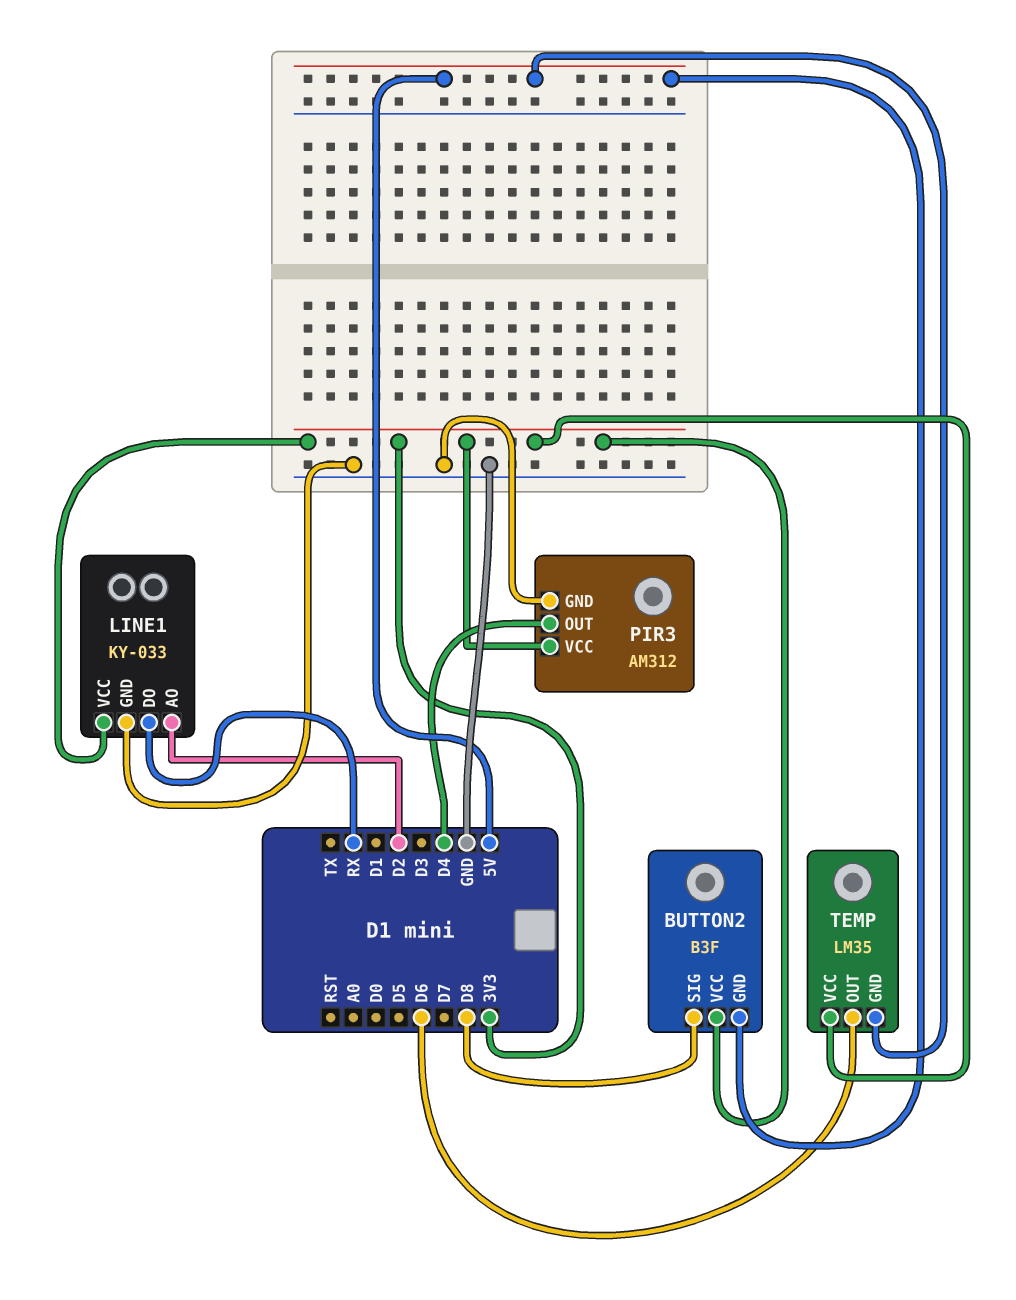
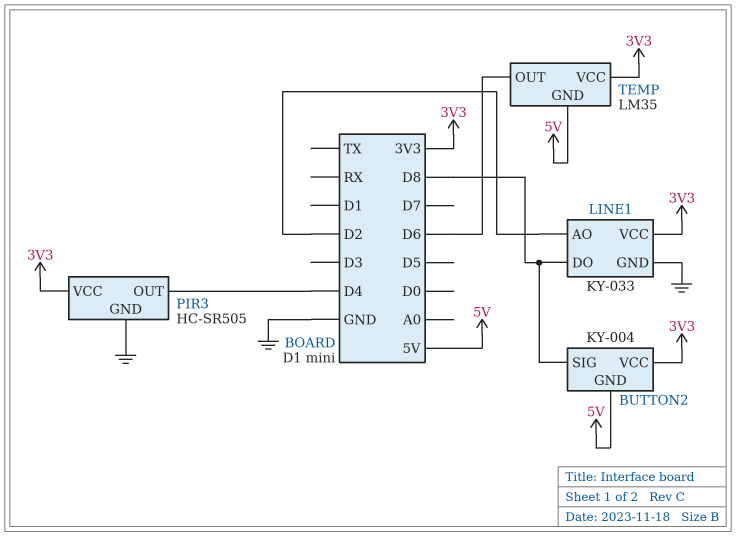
BUTTON2: B3F -> KY-004
LINE1 pin DO: RX -> D8
PIR3: AM312 -> HC-SR505

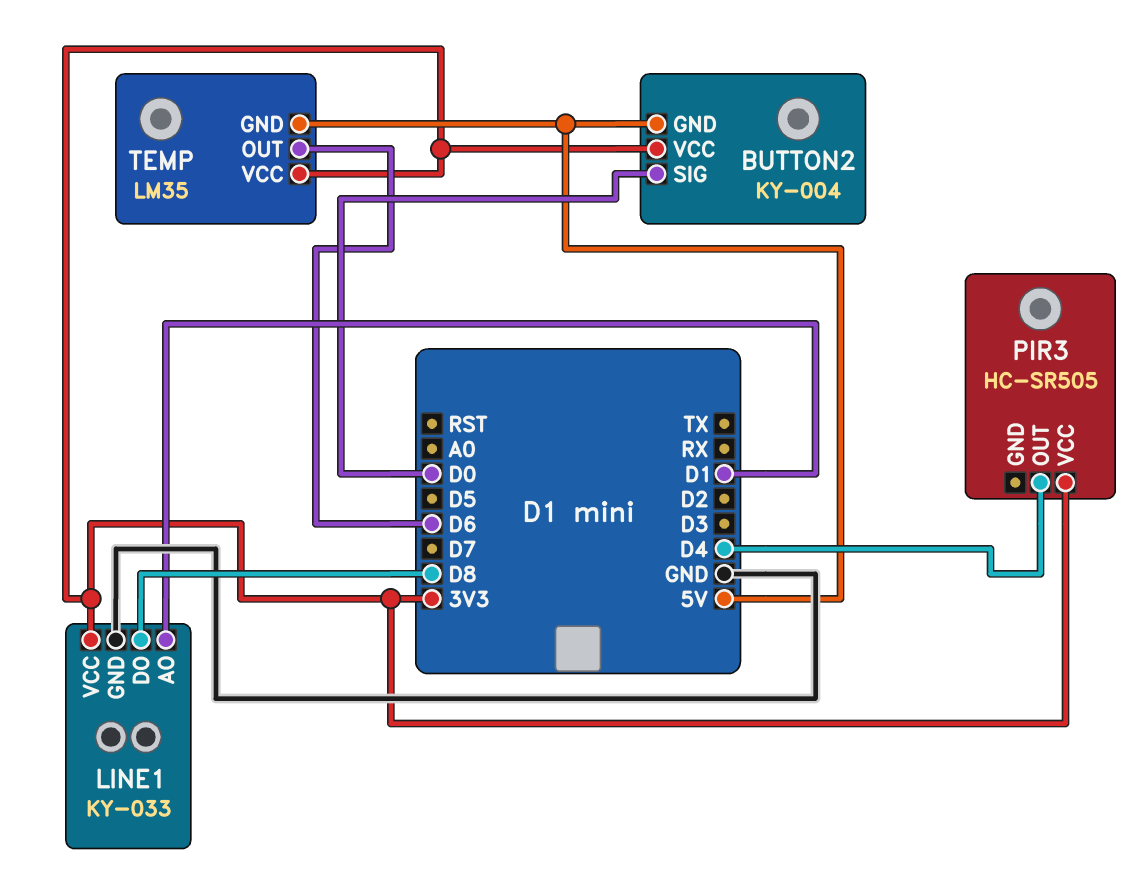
BUTTON2 pin SIG: D8 -> D0
LINE1 pin AO: D2 -> D1
PIR3 pin GND: GND -> none

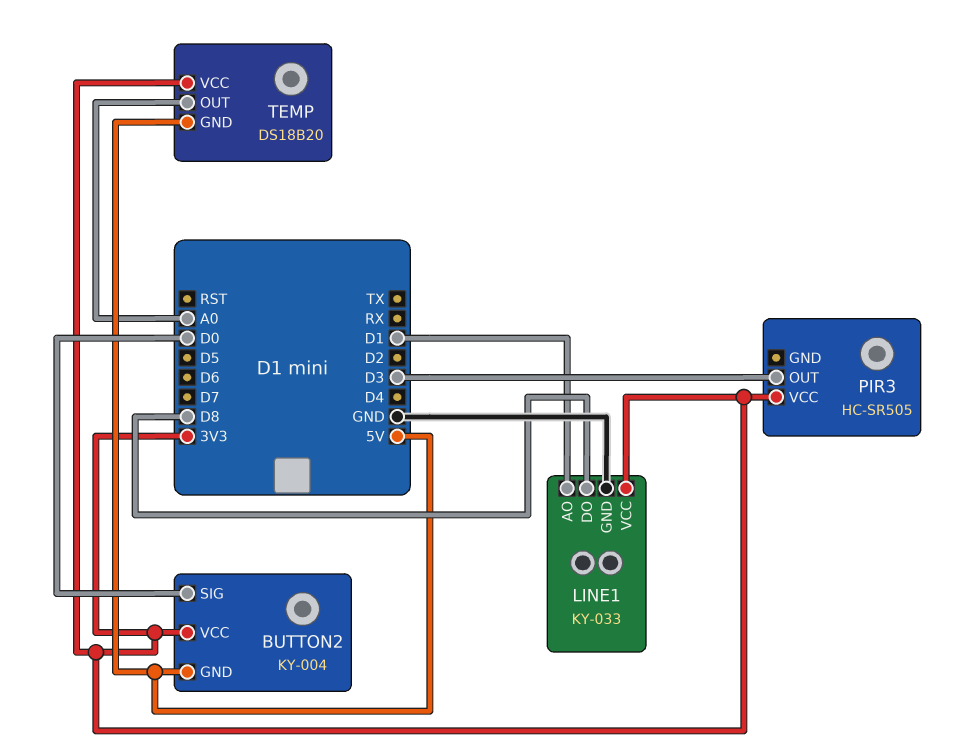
PIR3 pin OUT: D4 -> D3
TEMP: LM35 -> DS18B20
TEMP pin OUT: D6 -> A0

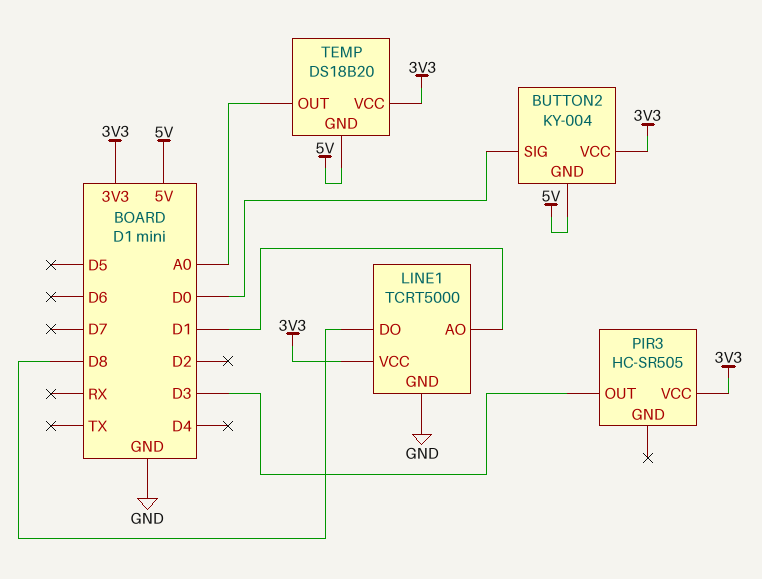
LINE1: KY-033 -> TCRT5000

